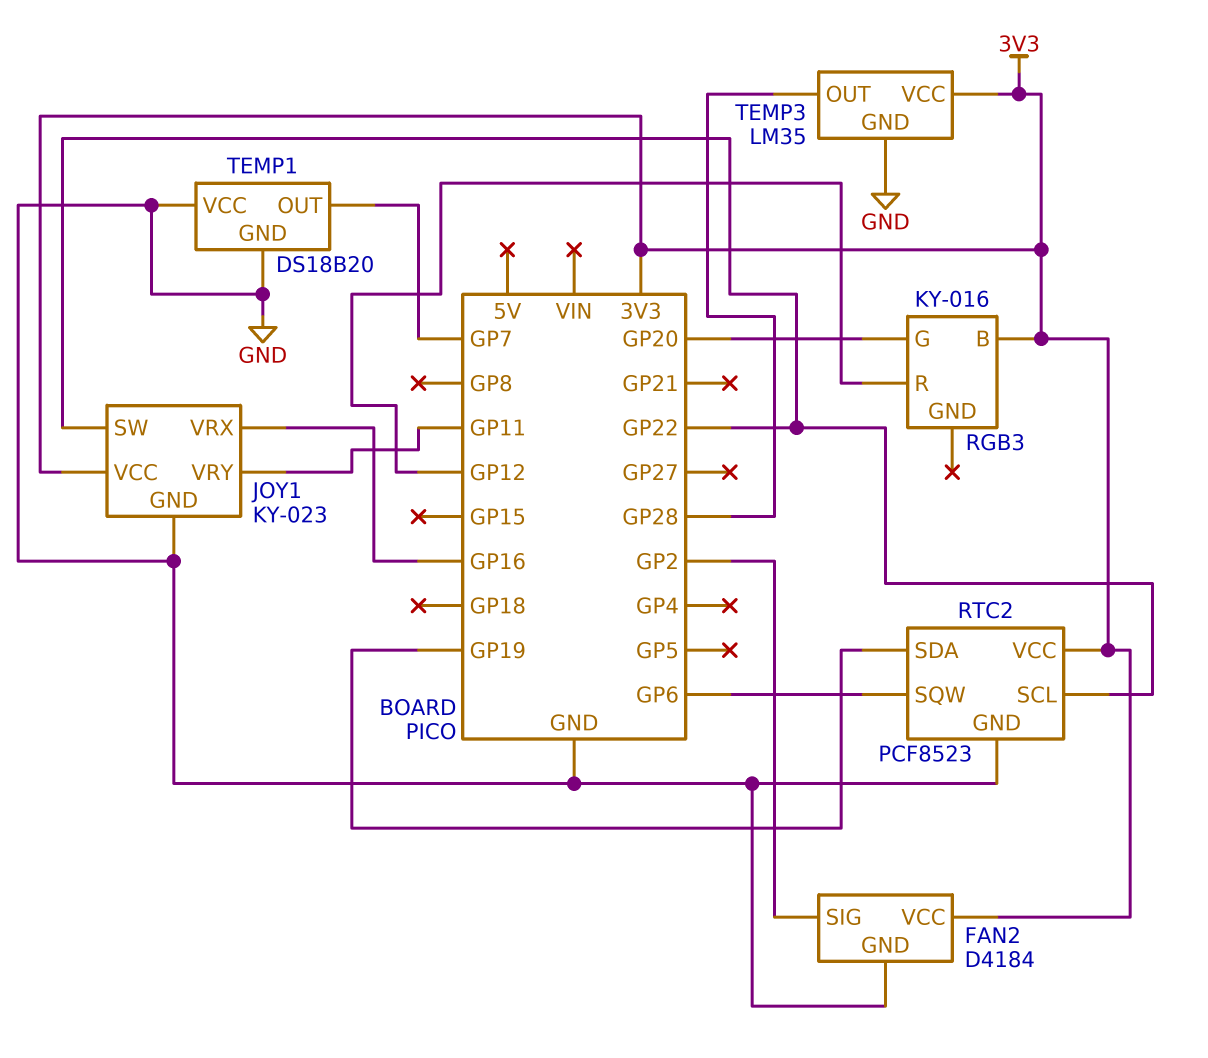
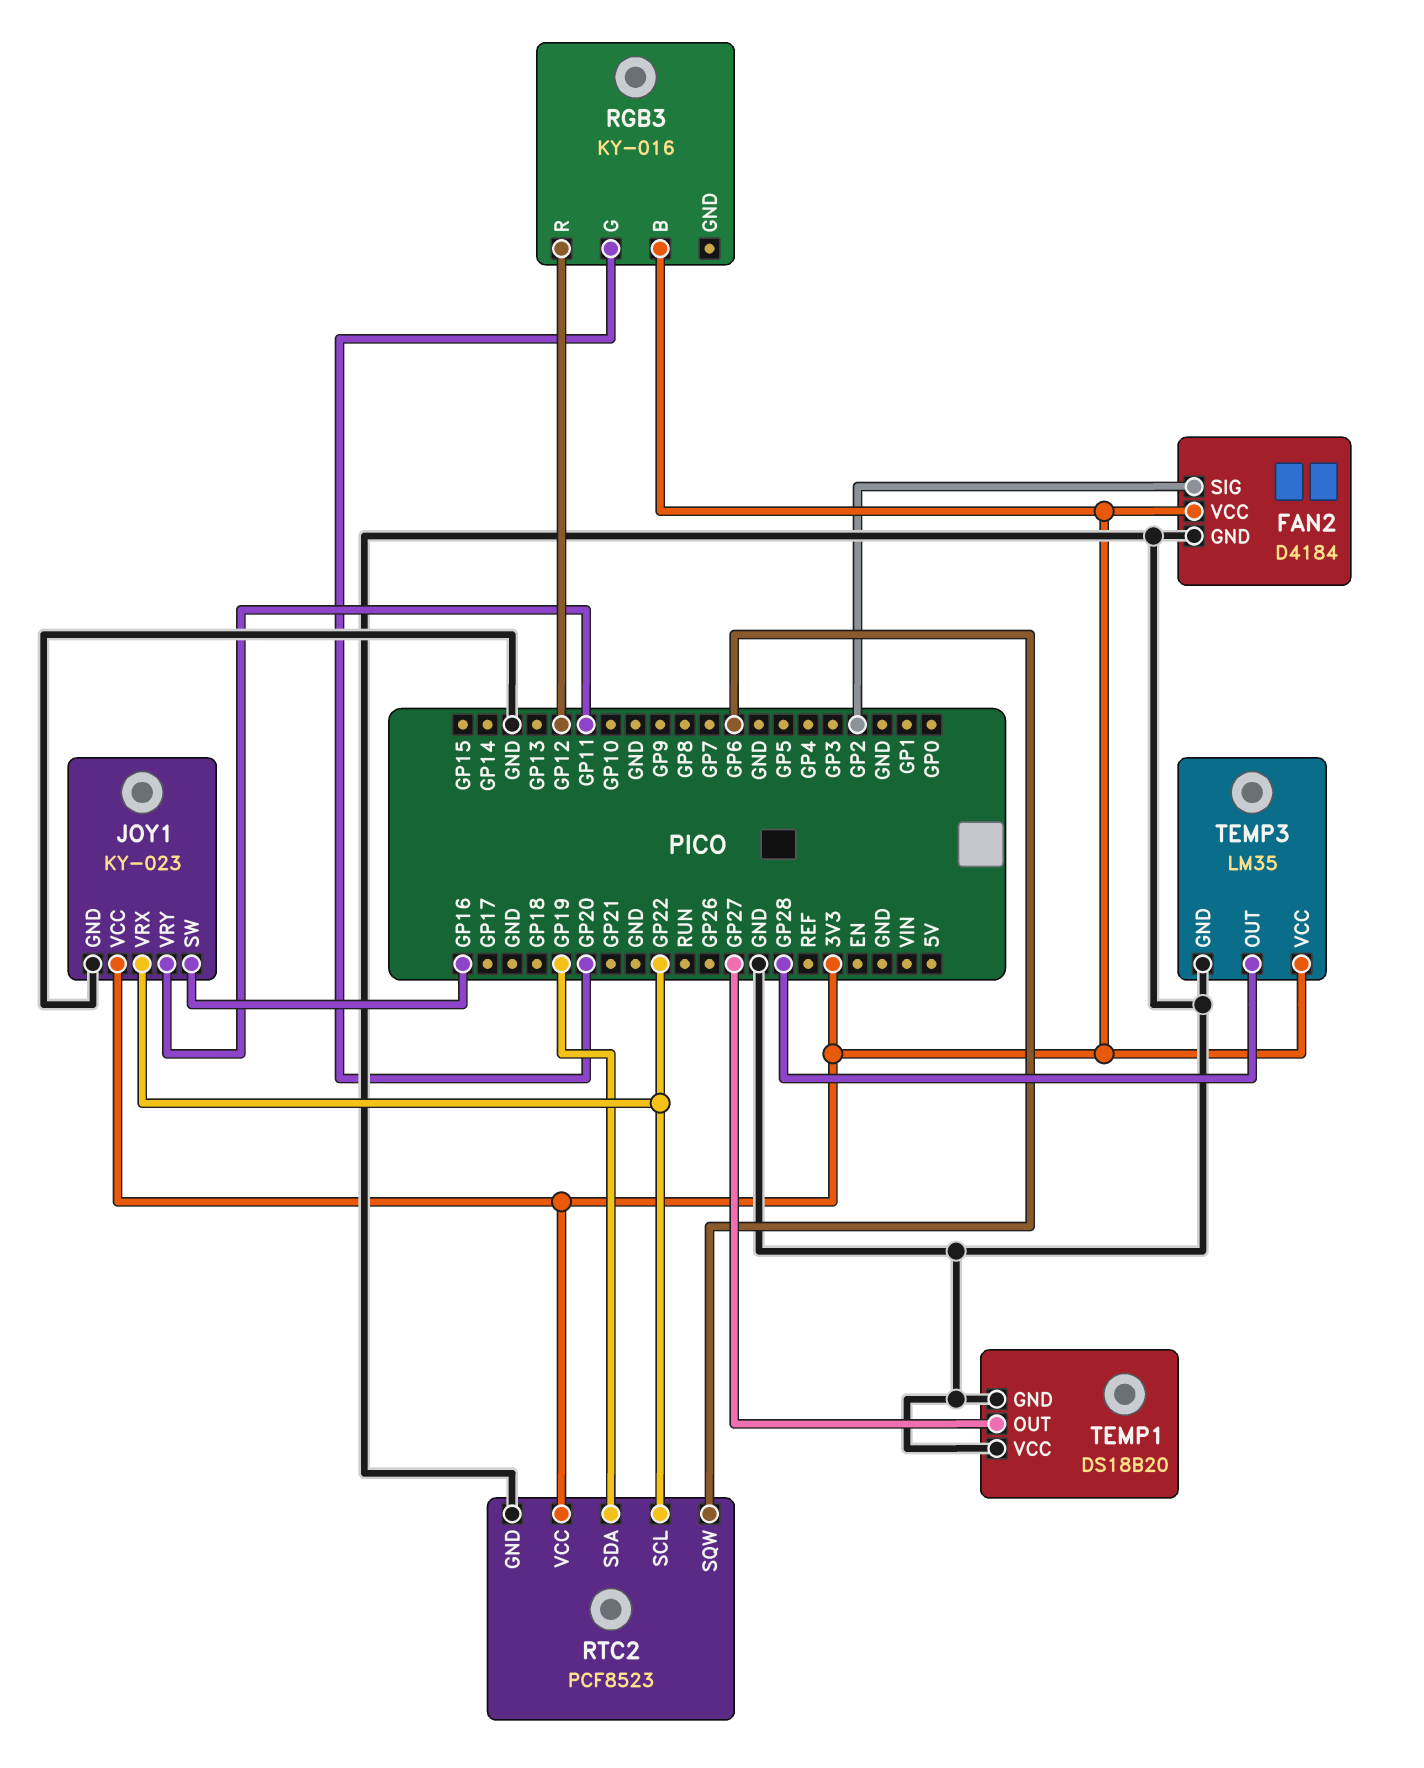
JOY1 pin SW: GP22 -> GP16
JOY1 pin VRX: GP16 -> GP22
TEMP1 pin OUT: GP7 -> GP27

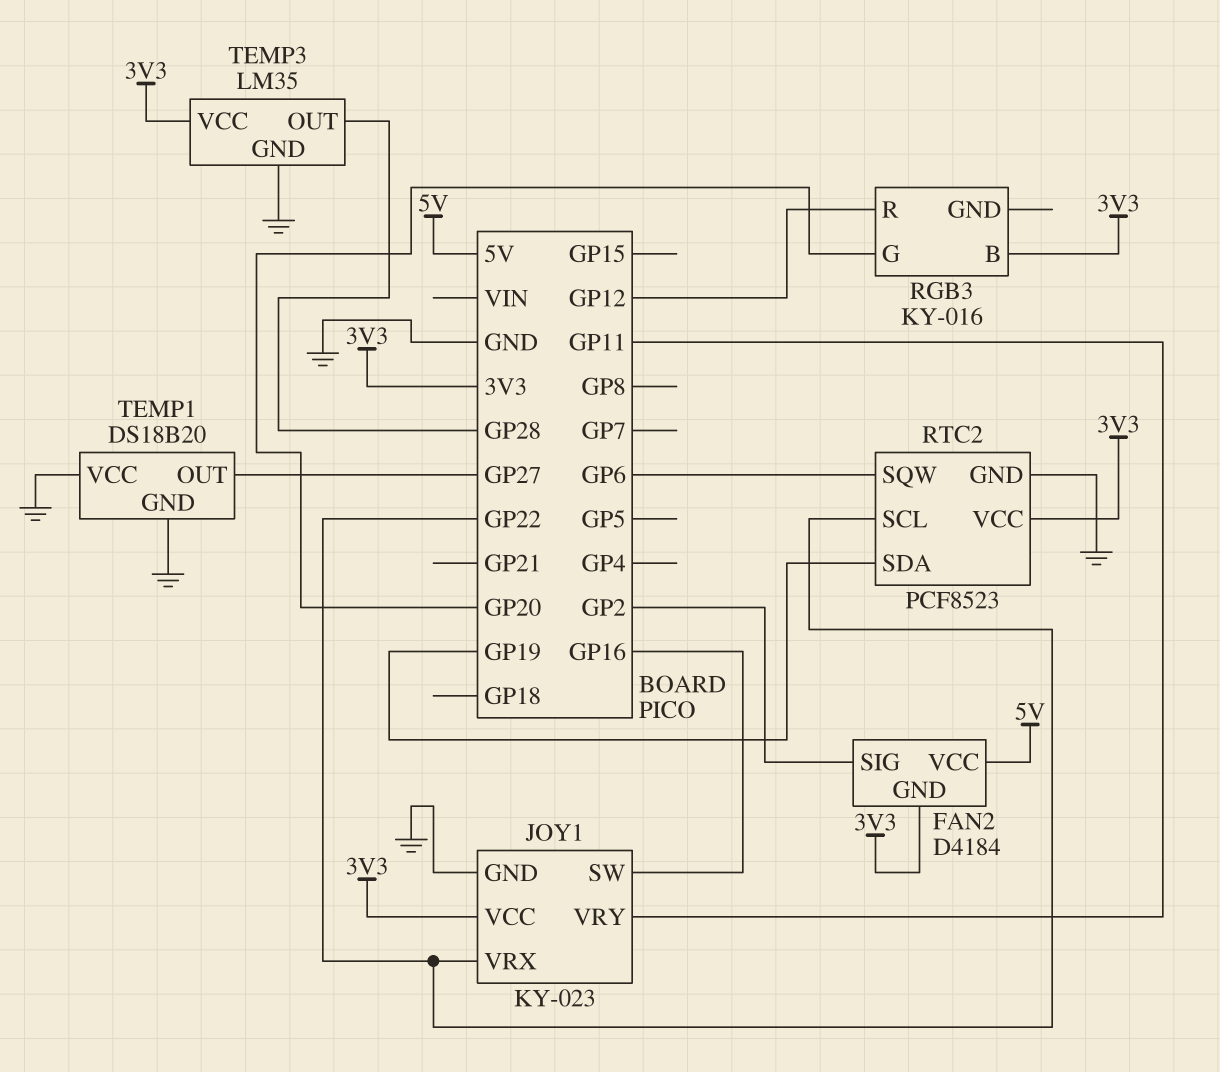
FAN2 pin GND: GND -> 3V3
FAN2 pin VCC: 3V3 -> 5V

